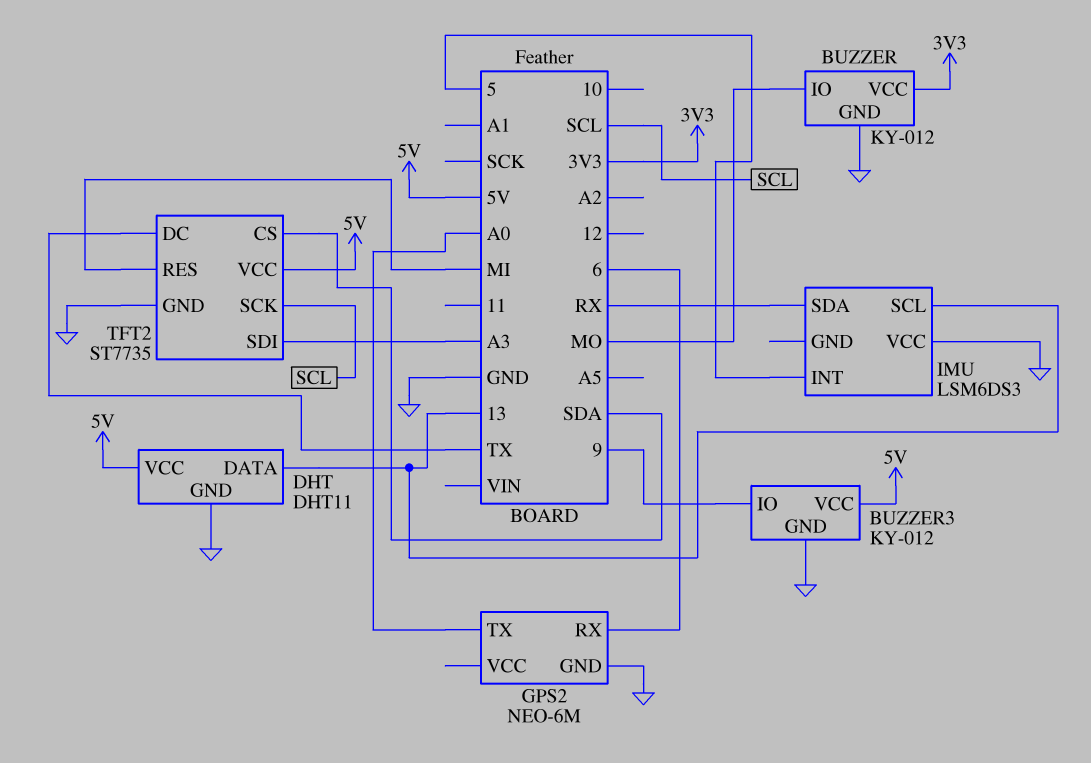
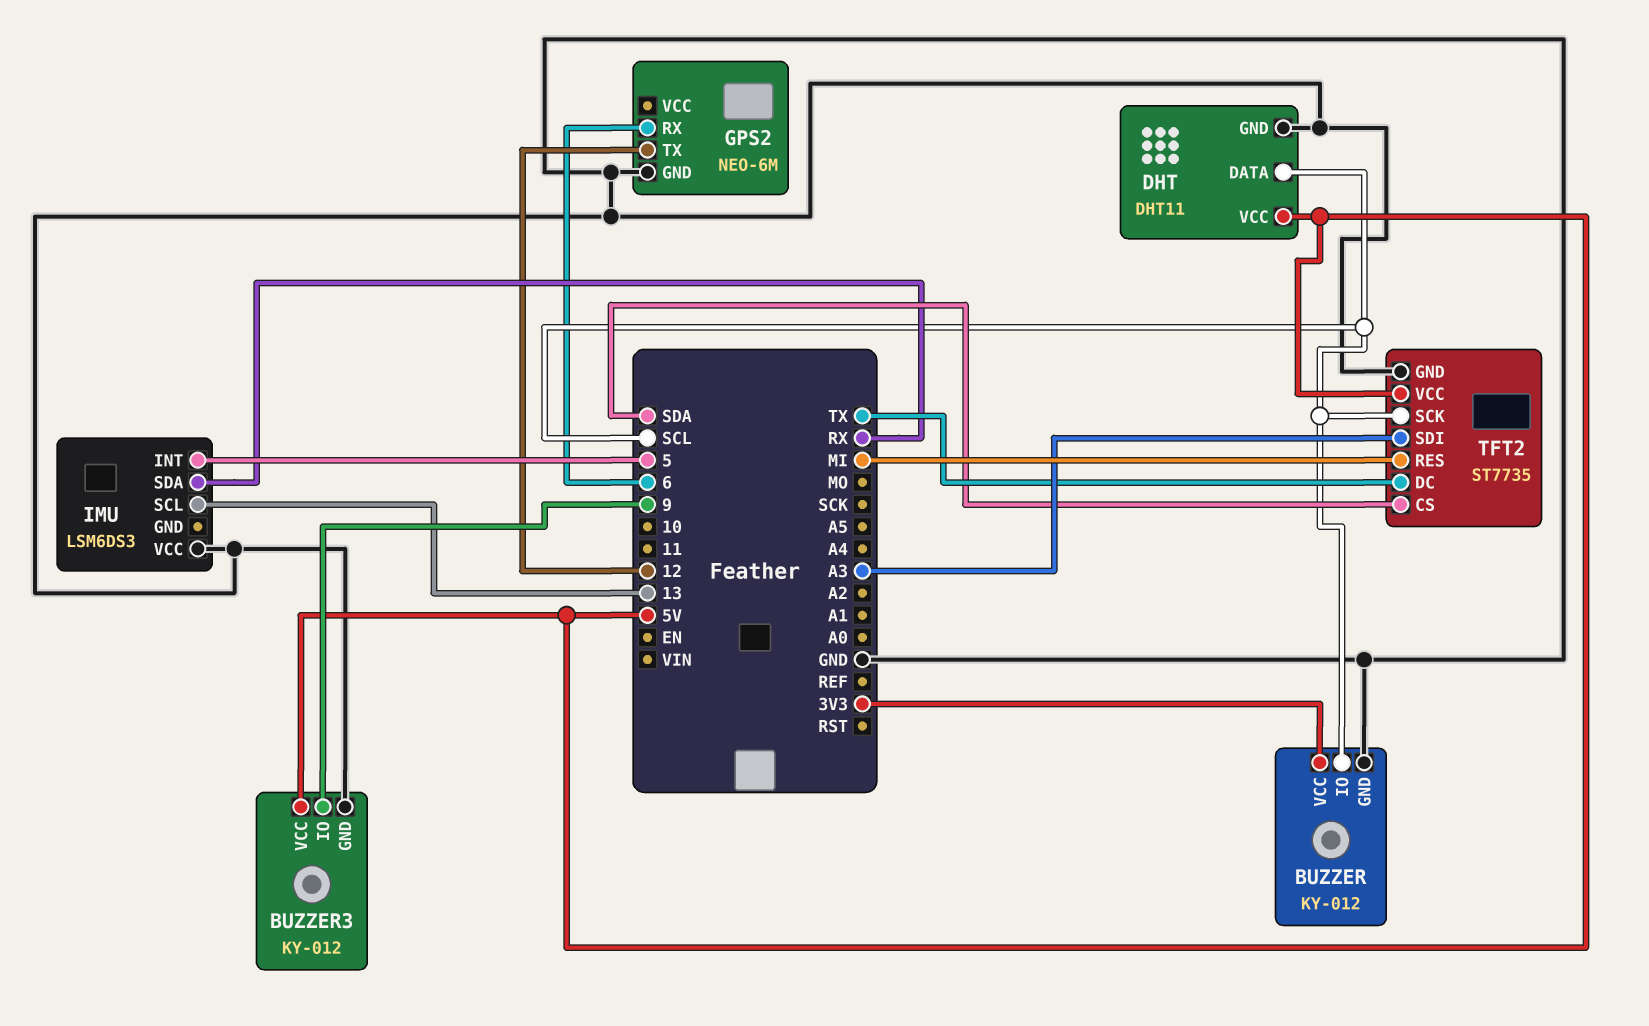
BUZZER pin IO: MO -> SCL
DHT pin DATA: 13 -> SCL
GPS2 pin TX: A0 -> 12

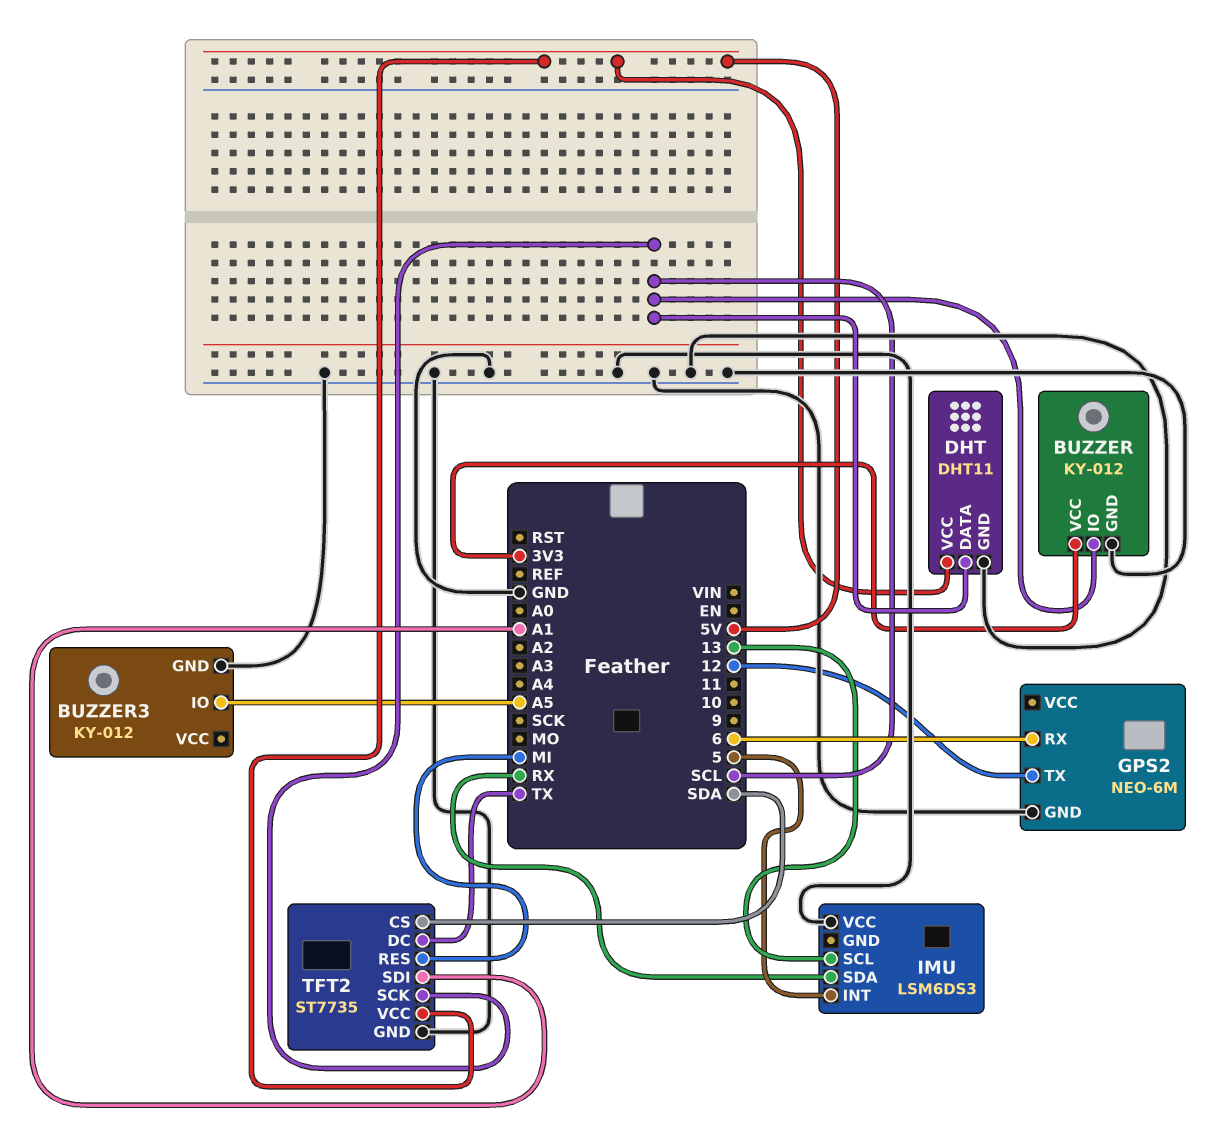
BUZZER3 pin IO: 9 -> A5
BUZZER3 pin VCC: 5V -> none
TFT2 pin SDI: A3 -> A1

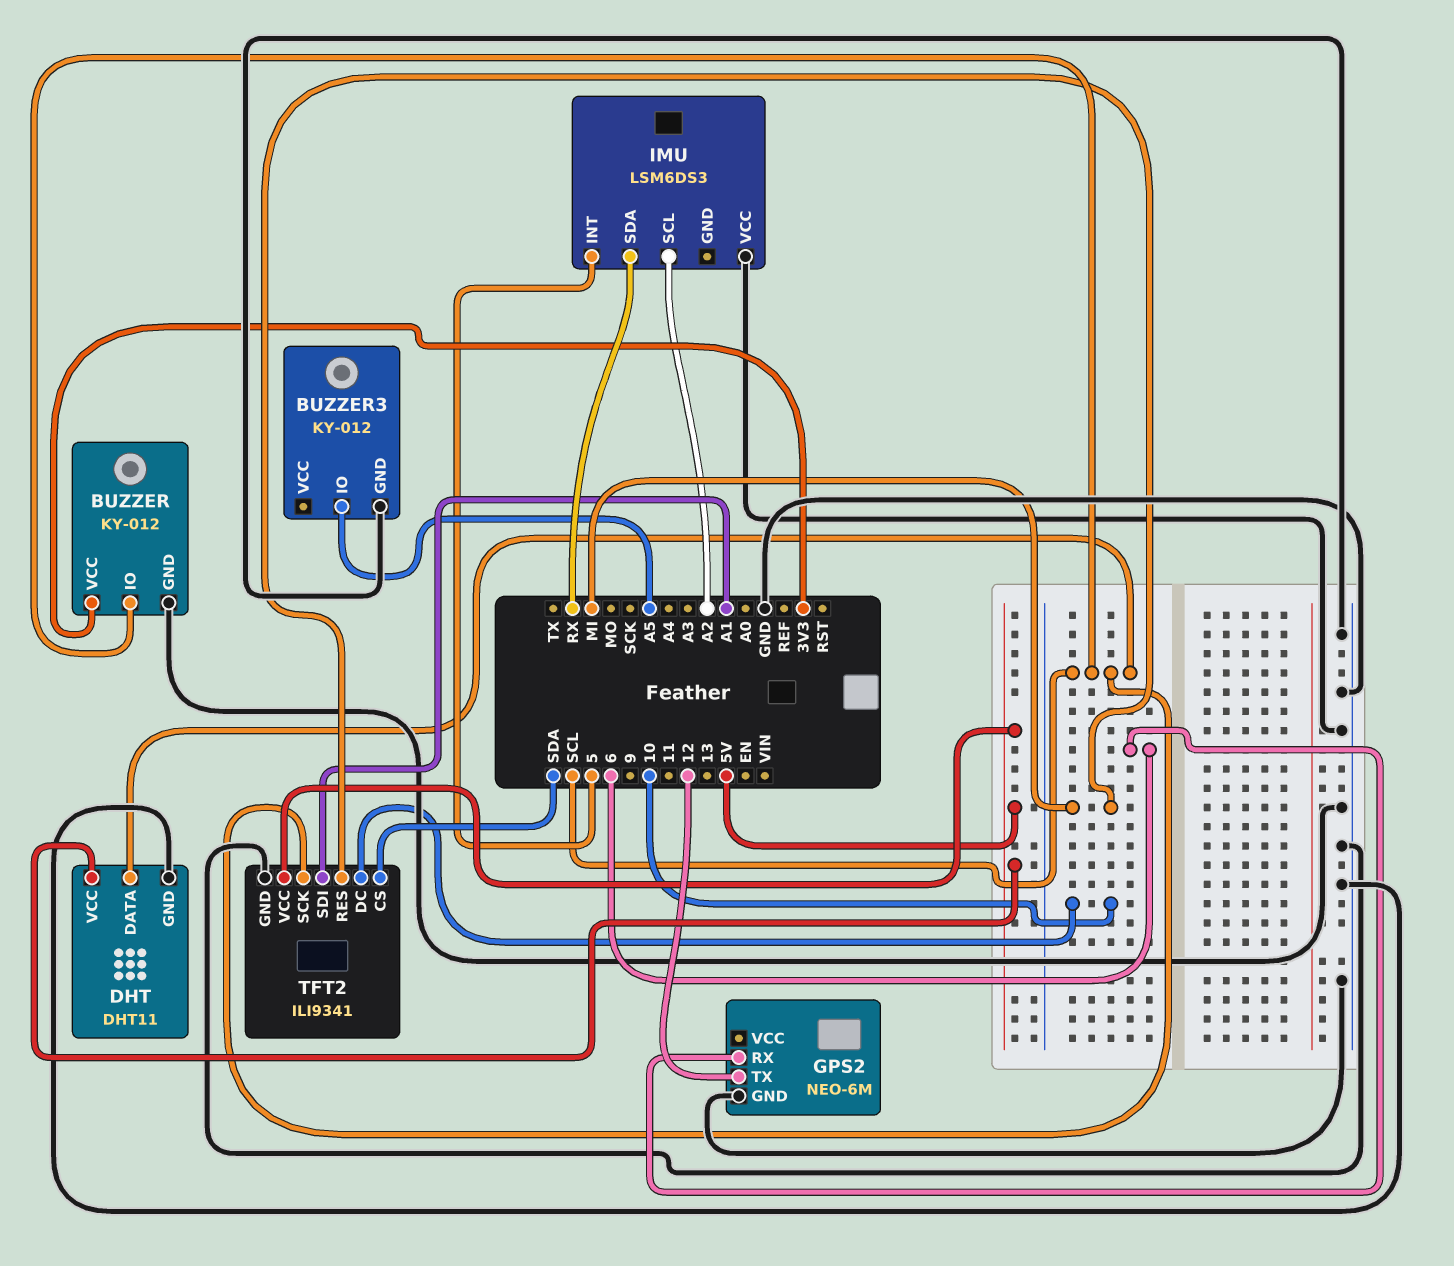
IMU pin SCL: 13 -> A2
TFT2: ST7735 -> ILI9341
TFT2 pin DC: TX -> 10

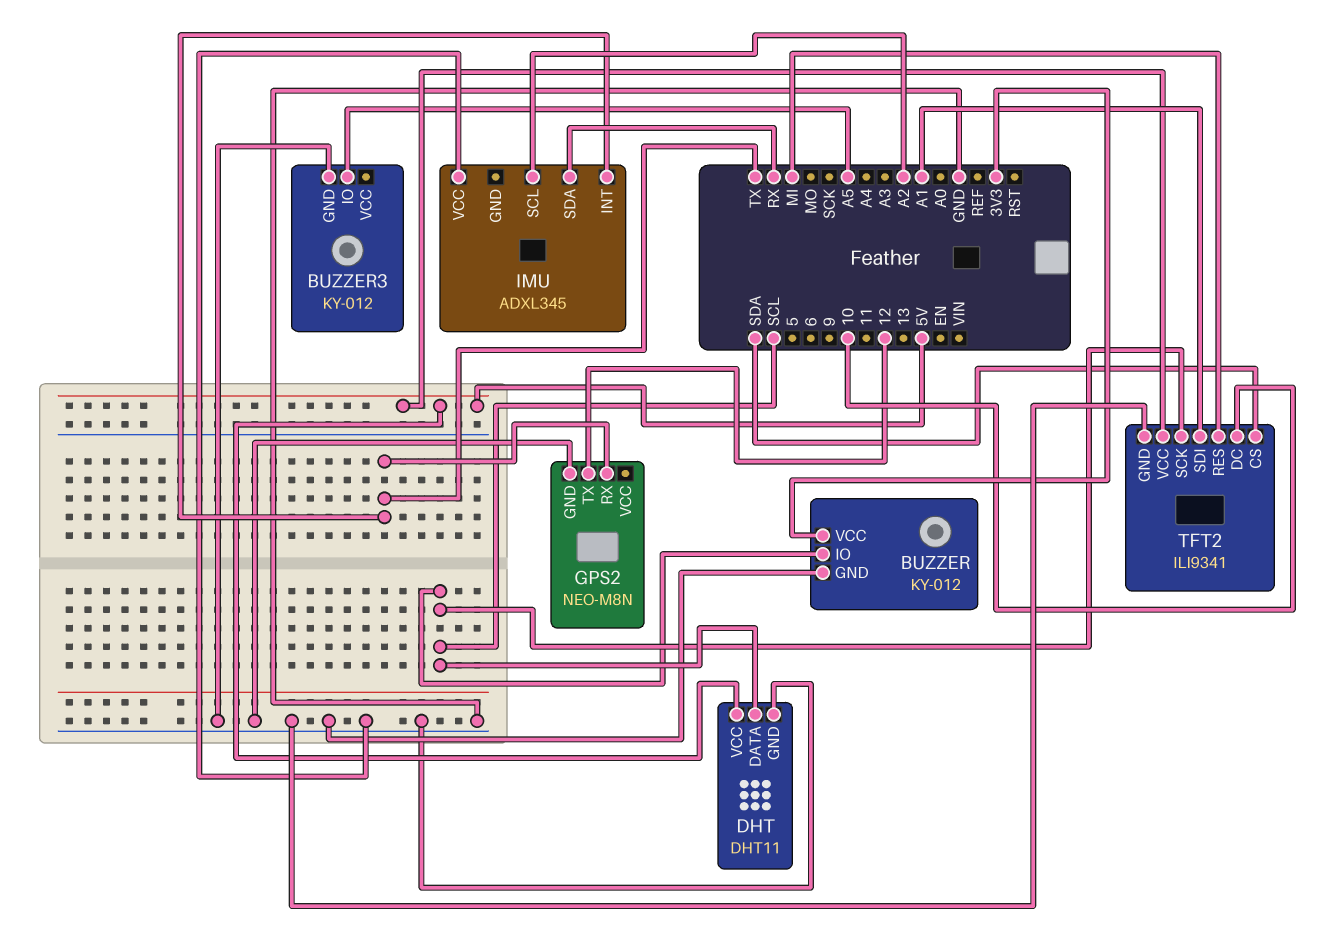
GPS2: NEO-6M -> NEO-M8N
GPS2 pin RX: 6 -> TX
IMU: LSM6DS3 -> ADXL345
IMU pin INT: 5 -> TX

